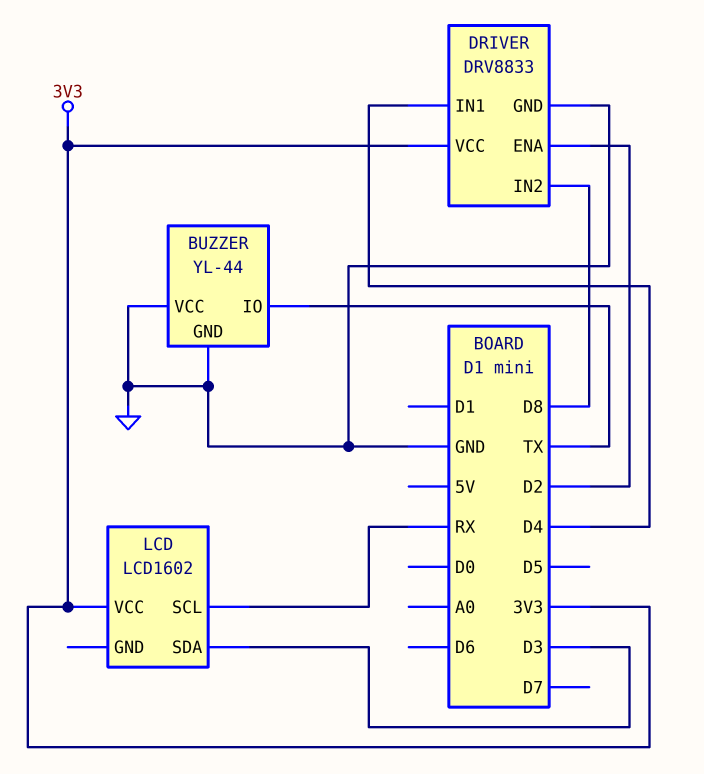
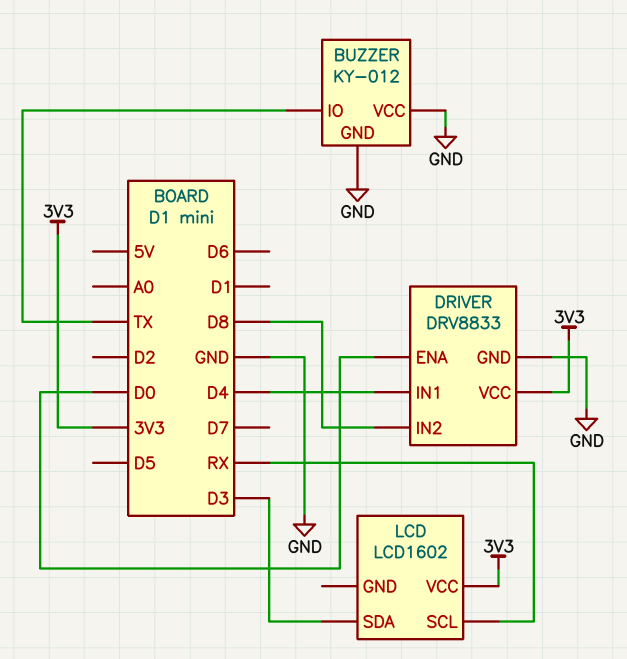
BUZZER: YL-44 -> KY-012
DRIVER pin ENA: D2 -> D0

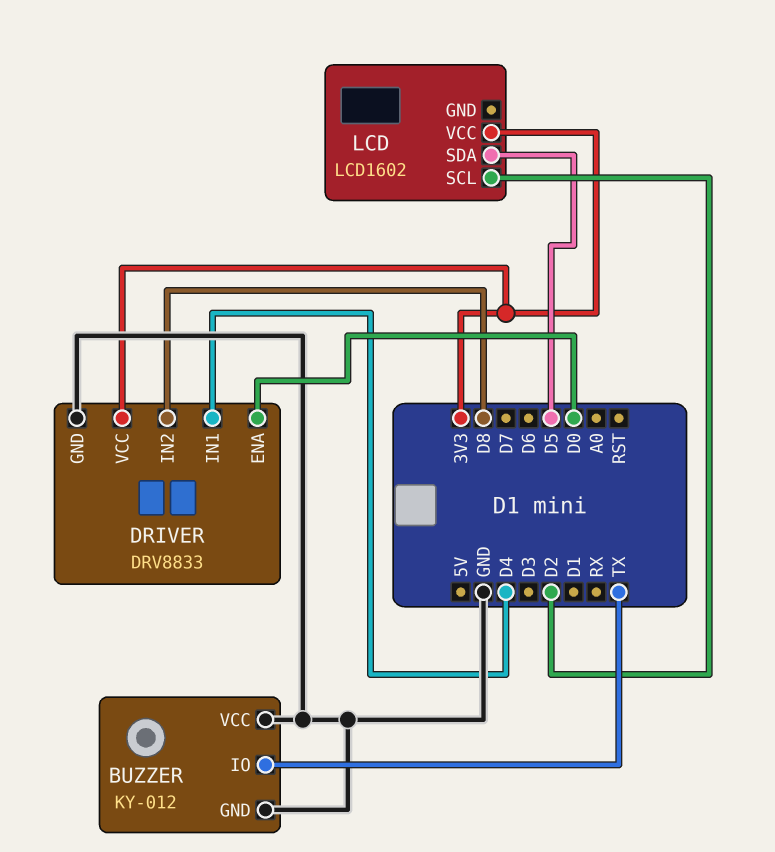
LCD pin SCL: RX -> D2
LCD pin SDA: D3 -> D5

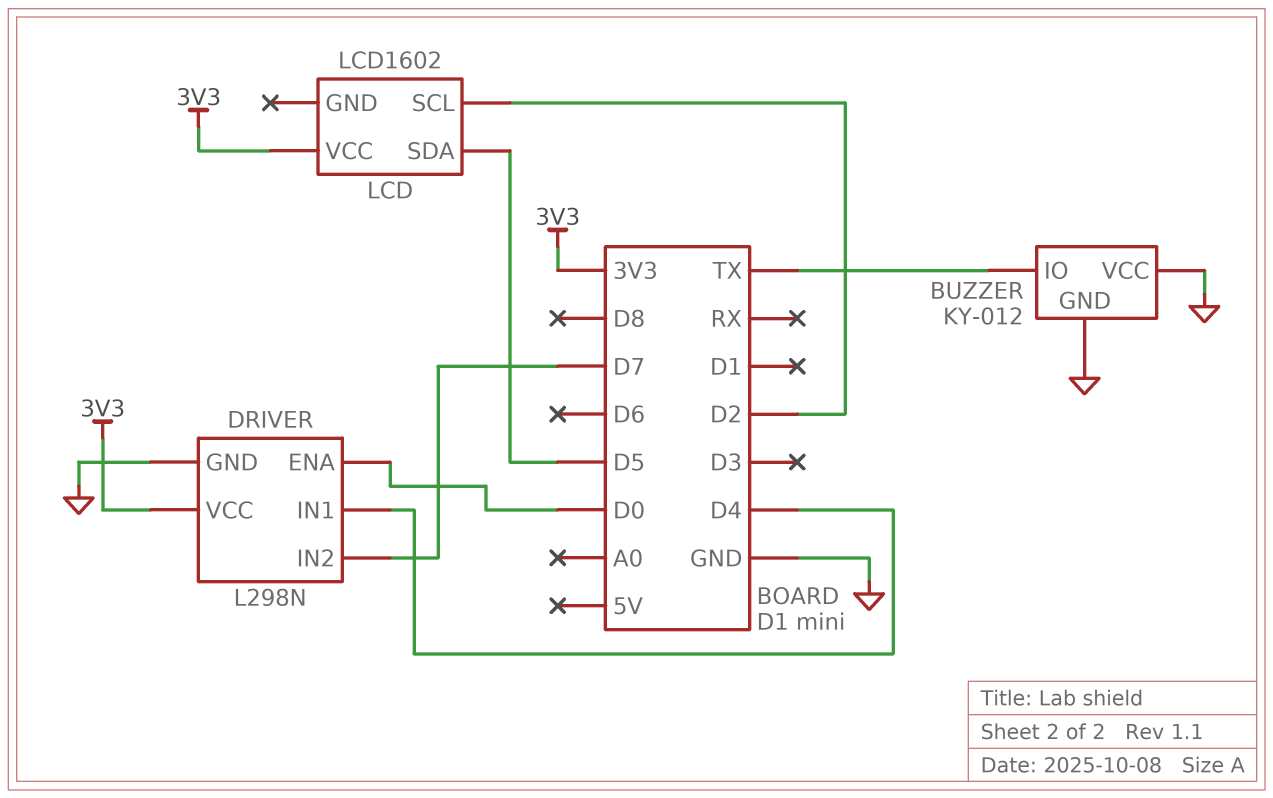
DRIVER: DRV8833 -> L298N
DRIVER pin IN2: D8 -> D7

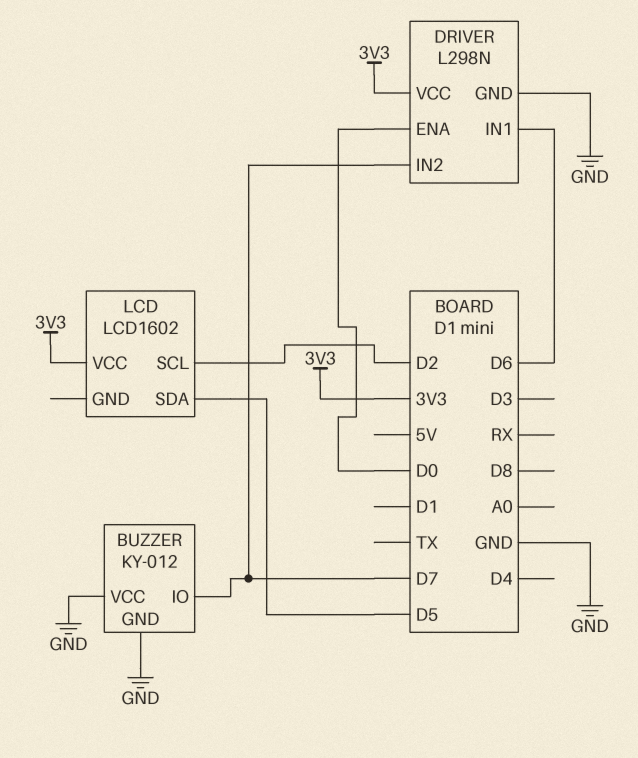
BUZZER pin IO: TX -> D7
DRIVER pin IN1: D4 -> D6

